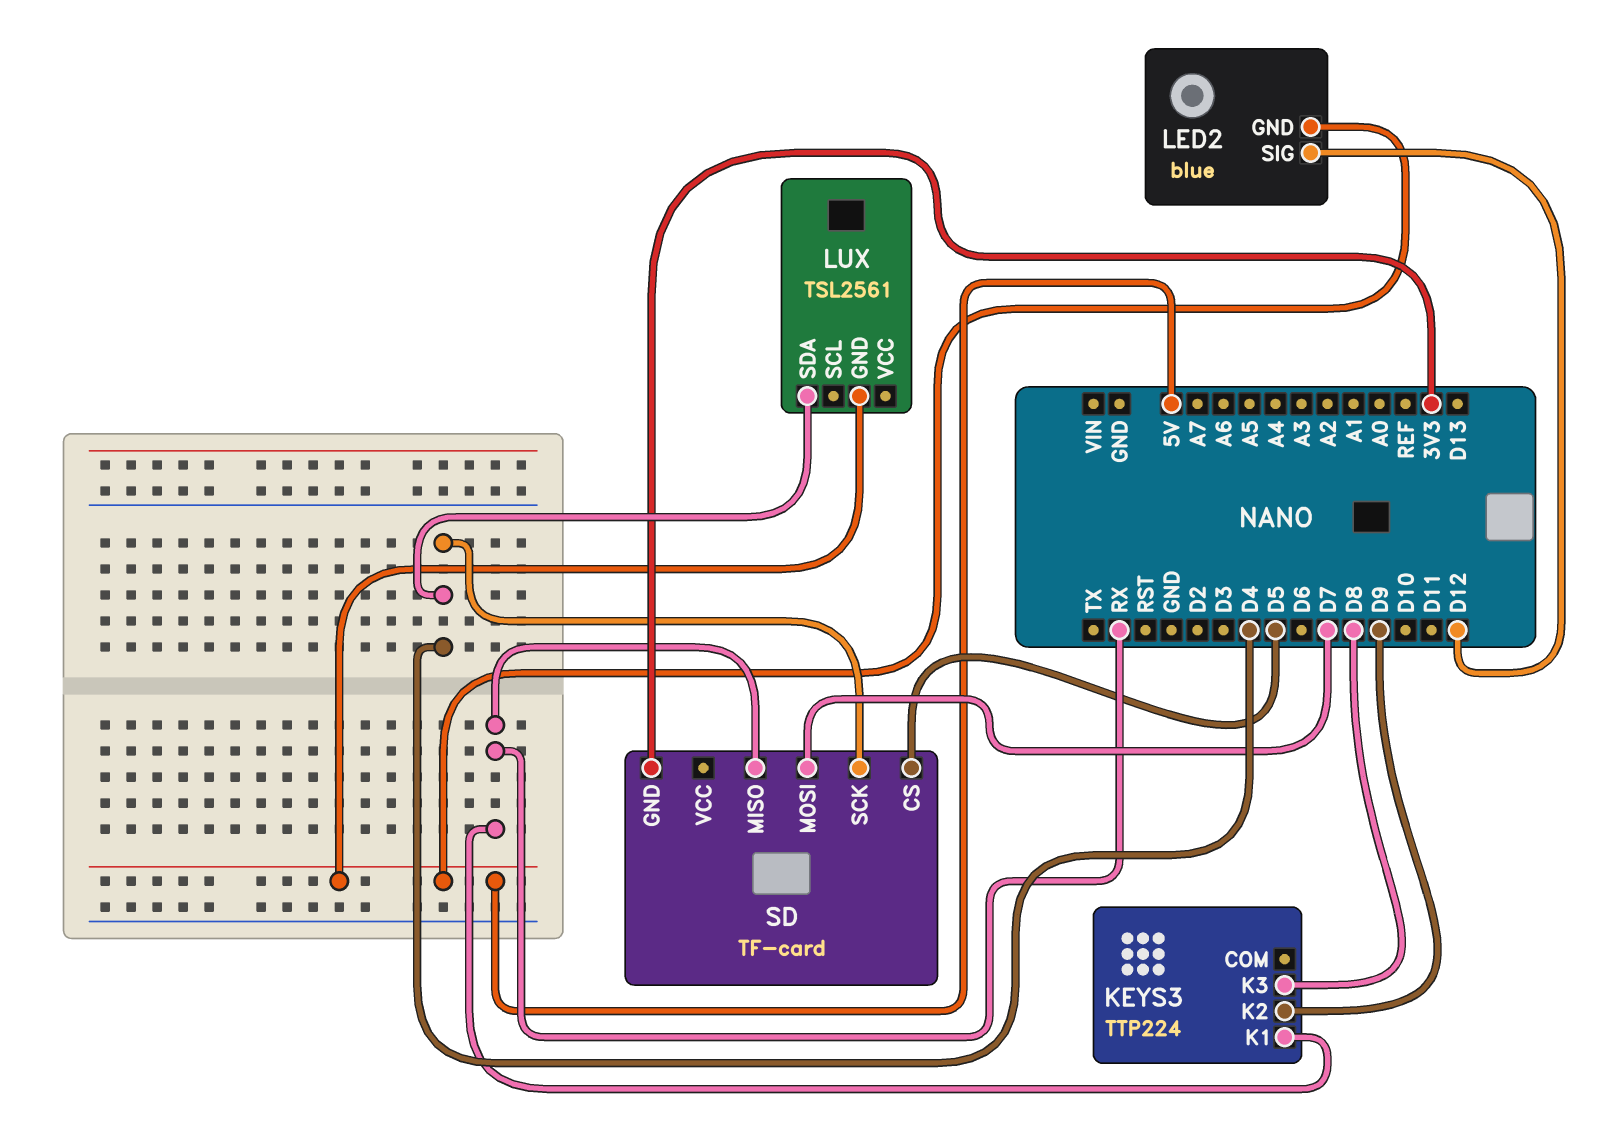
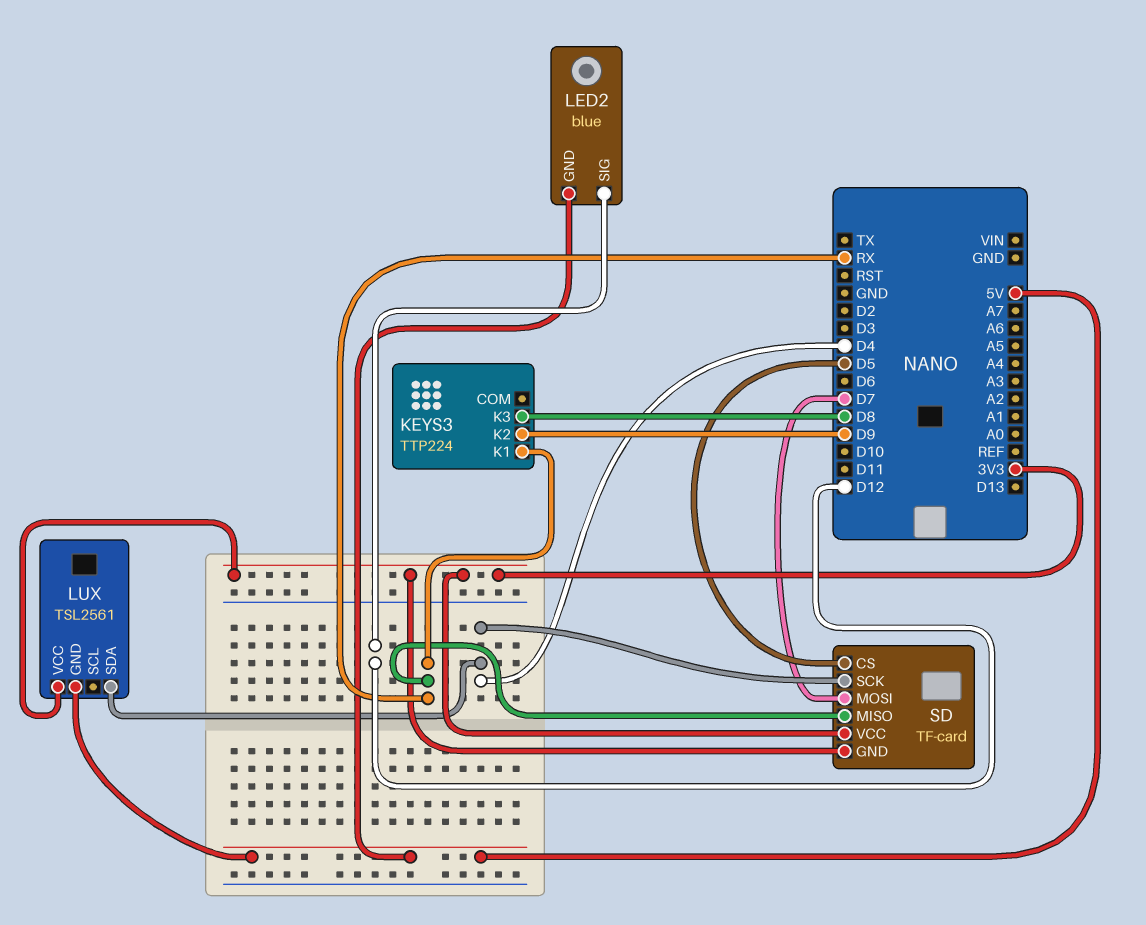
LUX pin VCC: none -> 3V3
SD pin VCC: none -> 3V3

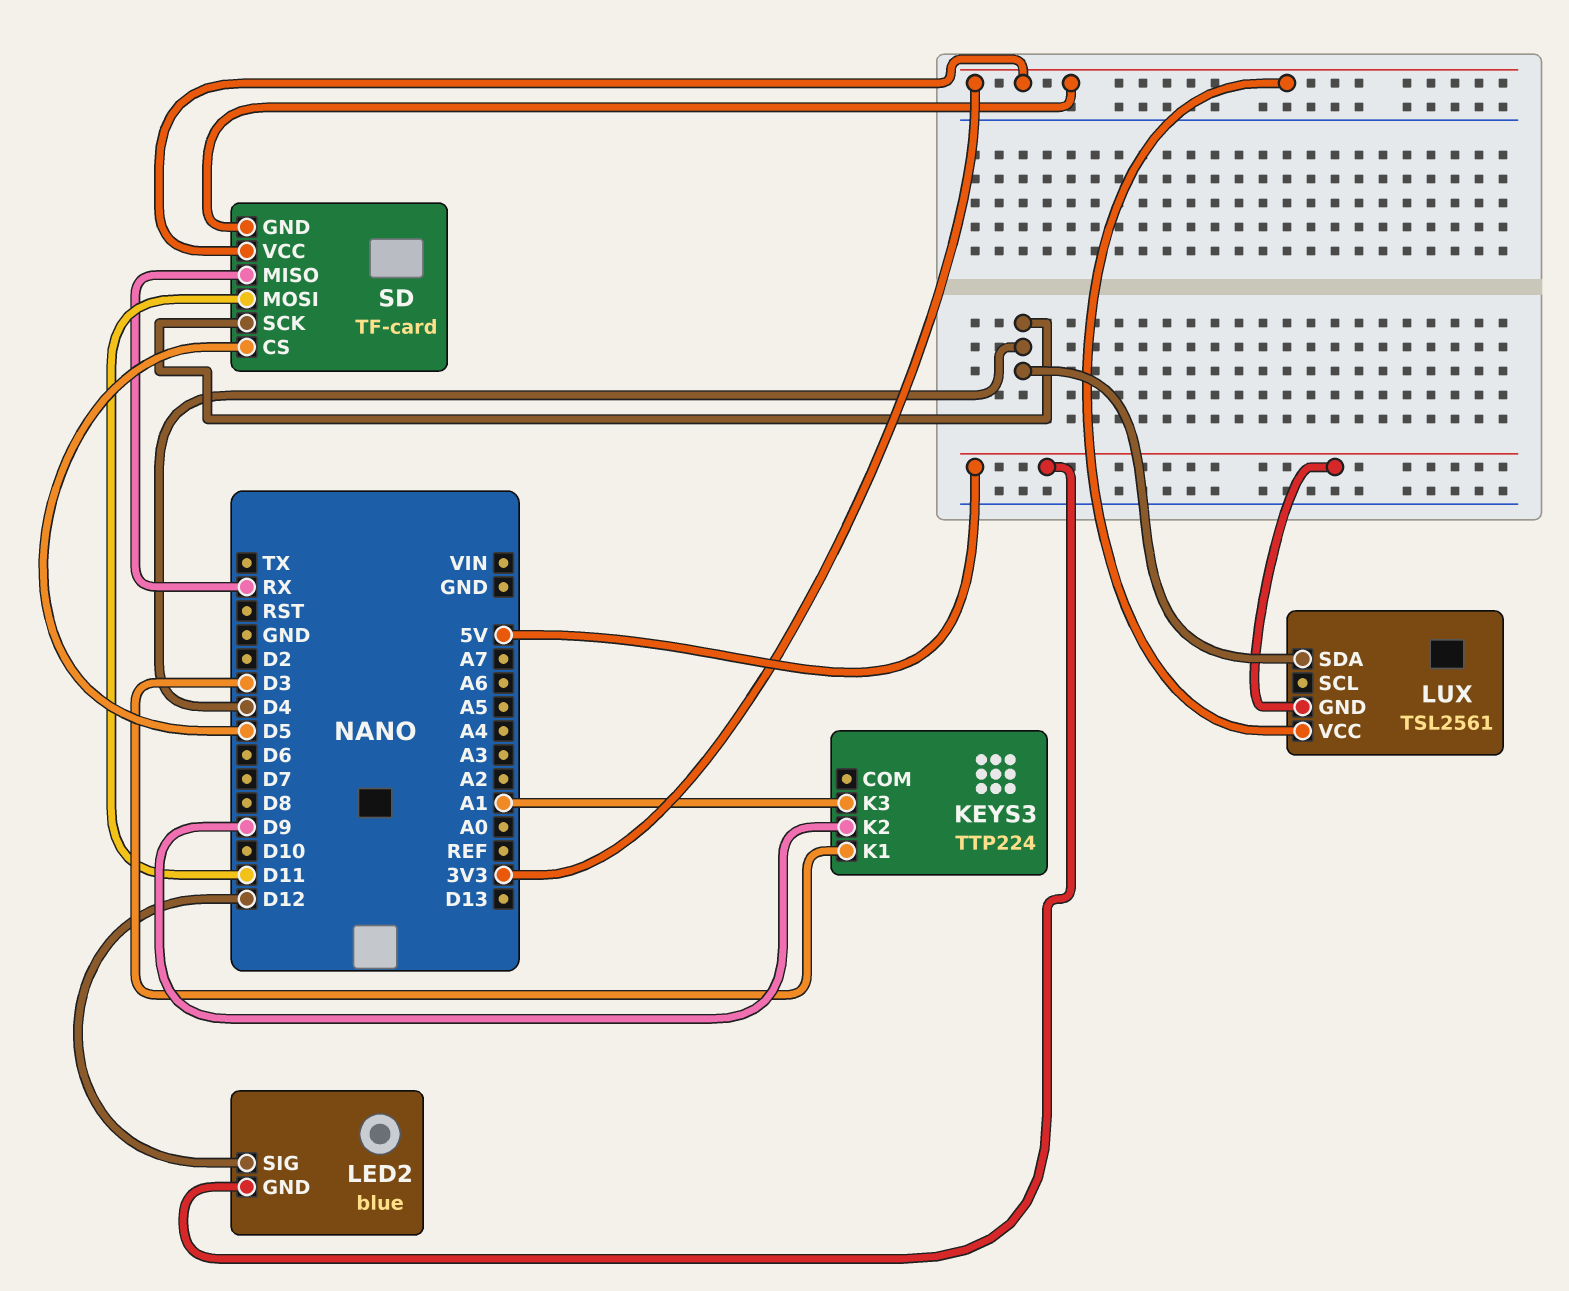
KEYS3 pin K1: RX -> D3
KEYS3 pin K3: D8 -> A1
SD pin MOSI: D7 -> D11

